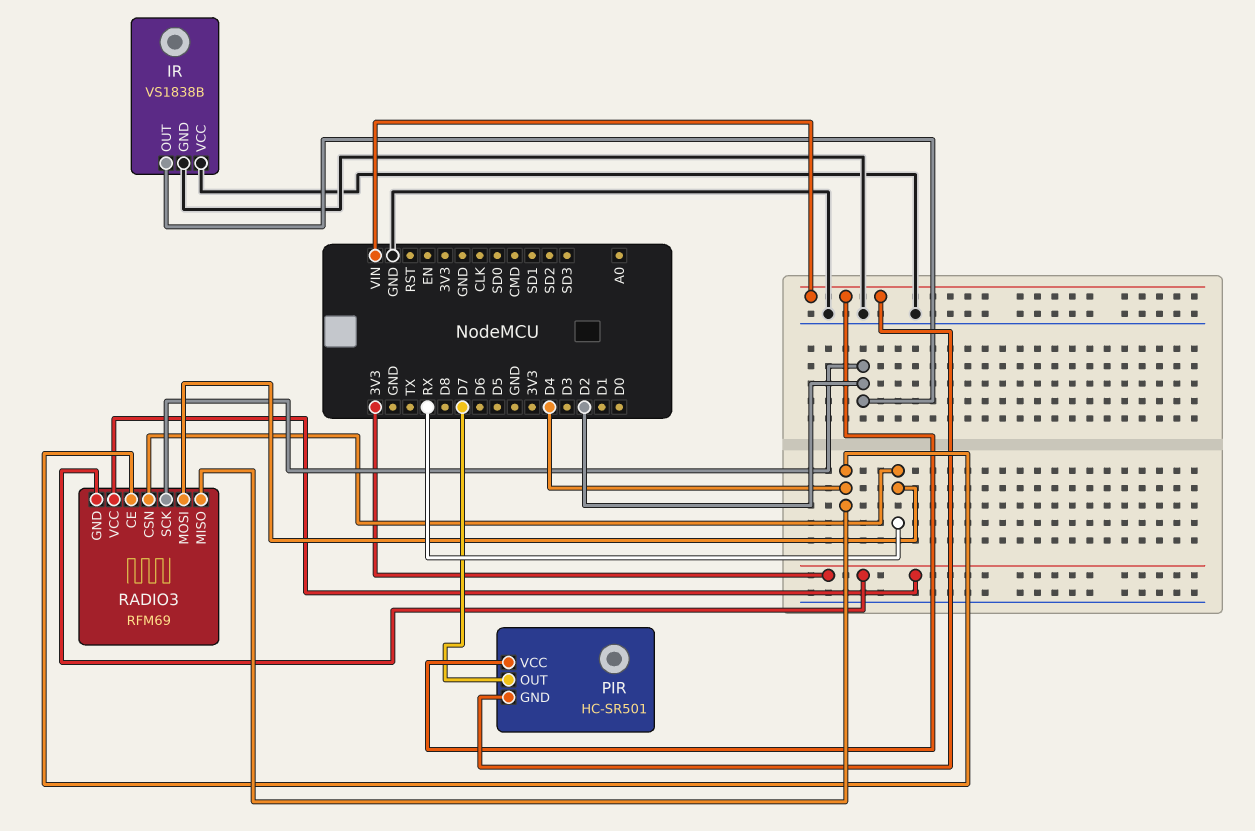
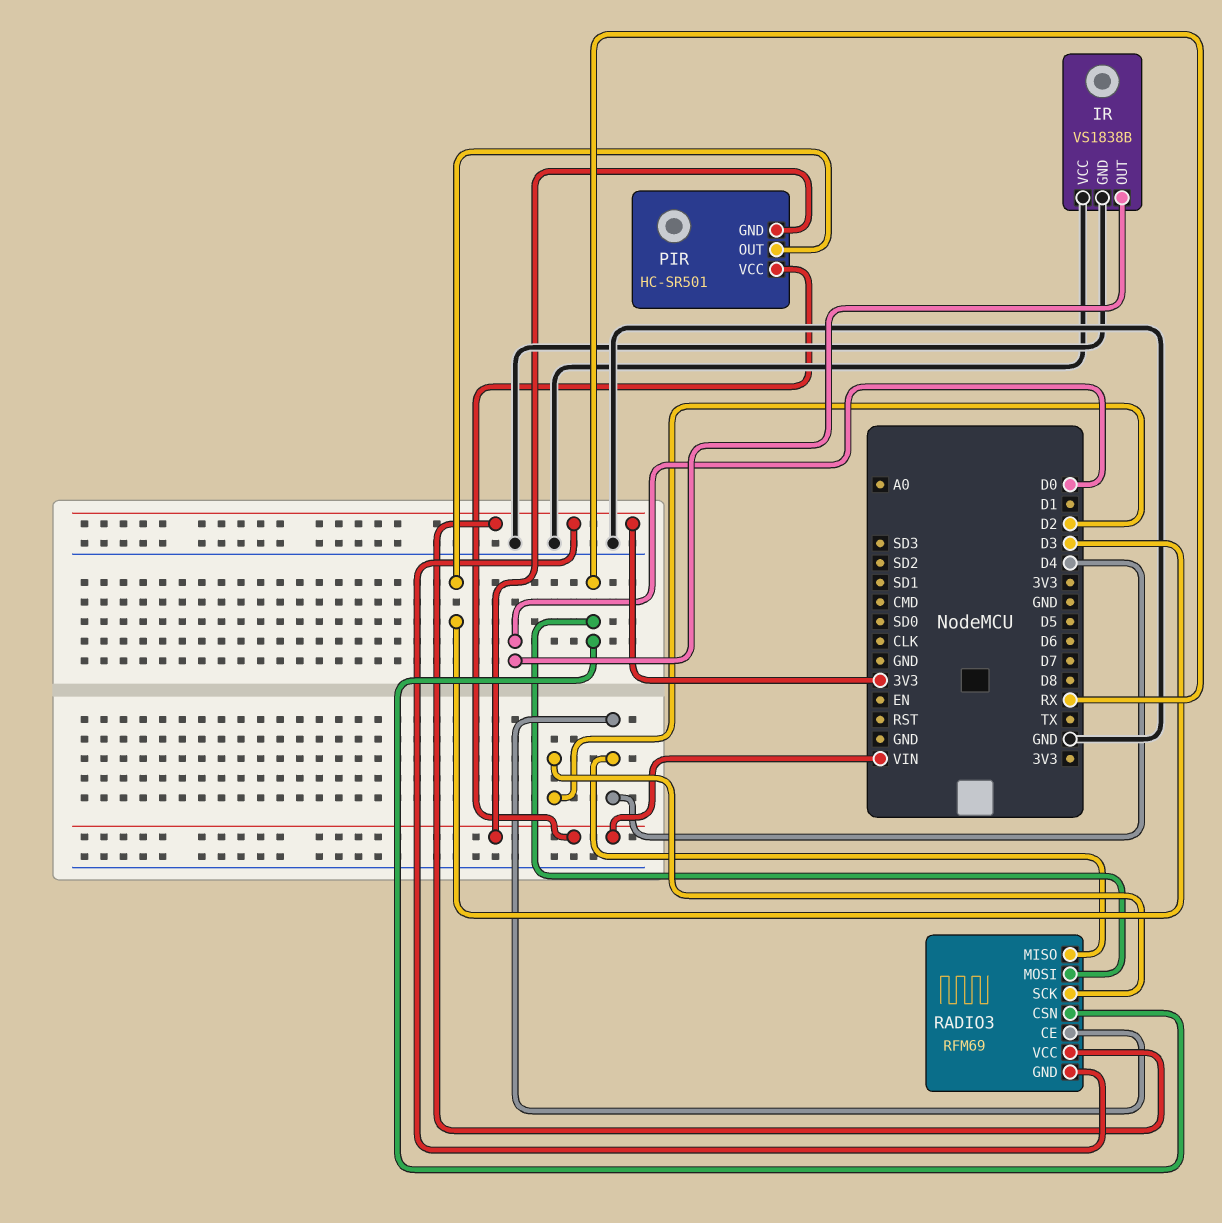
IR pin OUT: D2 -> D0
PIR pin OUT: D7 -> D3

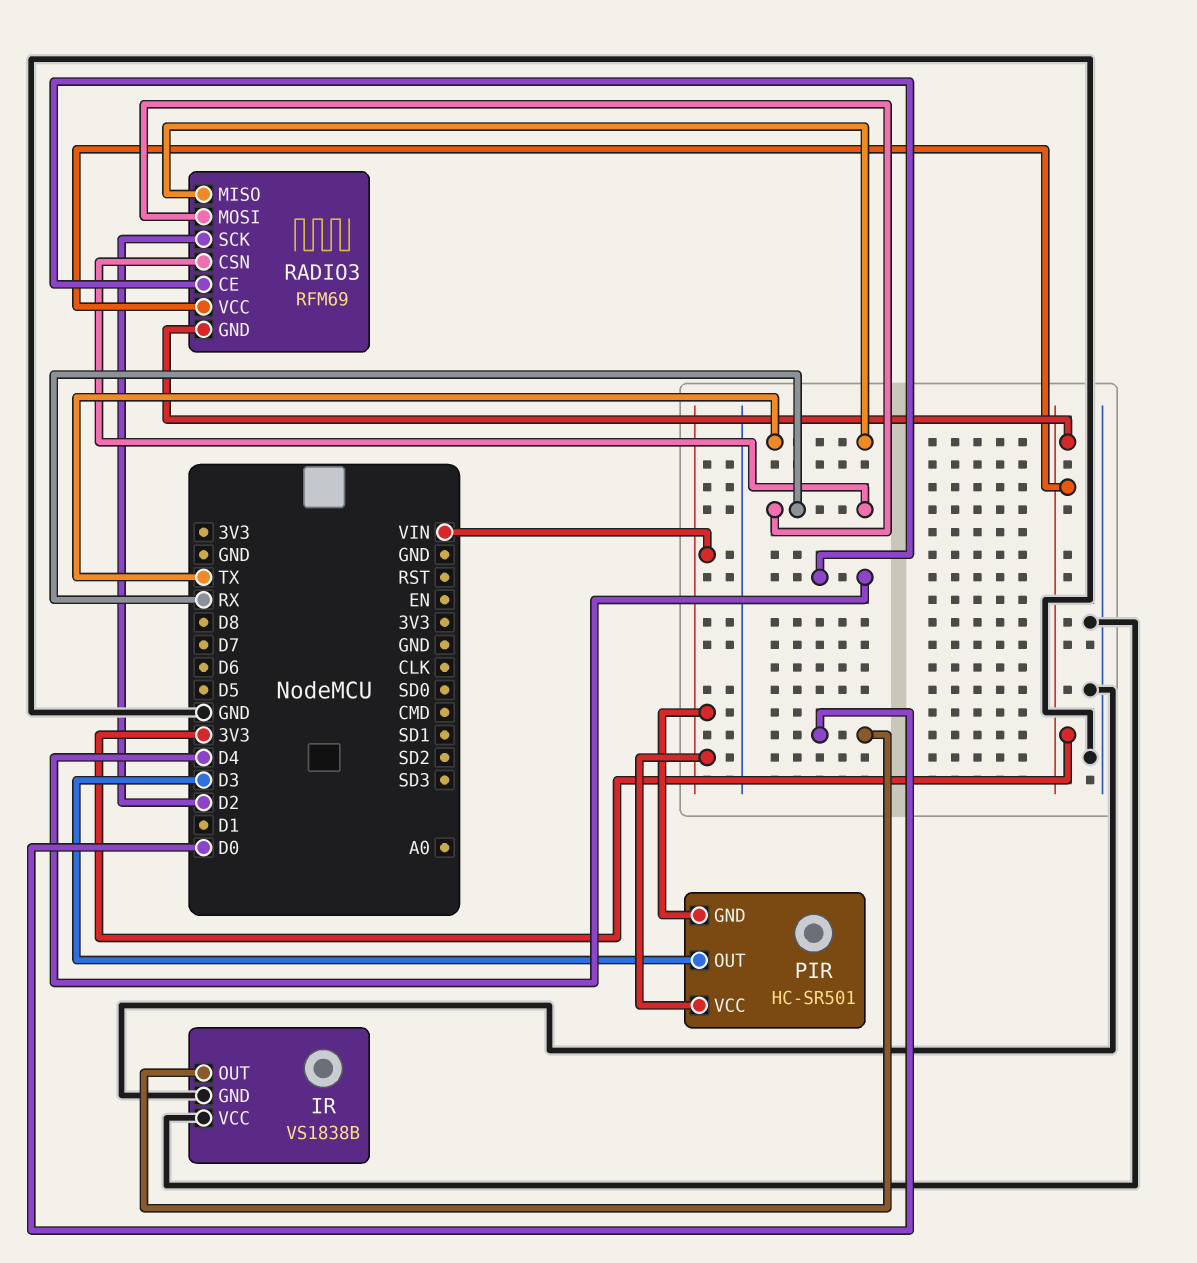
RADIO3 pin MISO: D4 -> TX

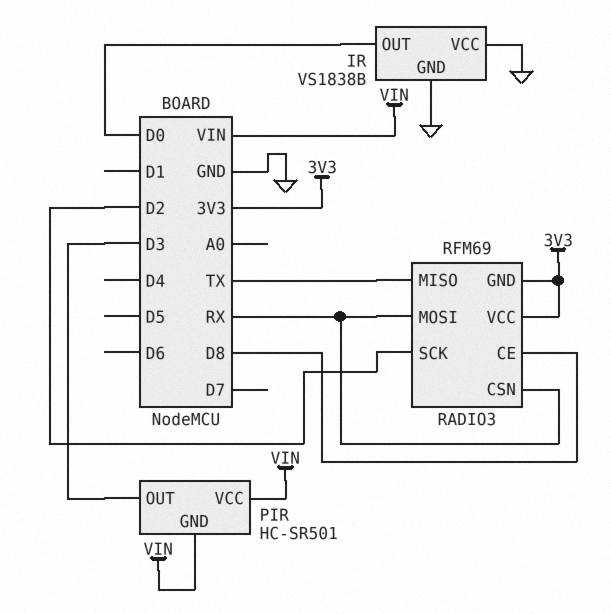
RADIO3 pin CE: D4 -> D8

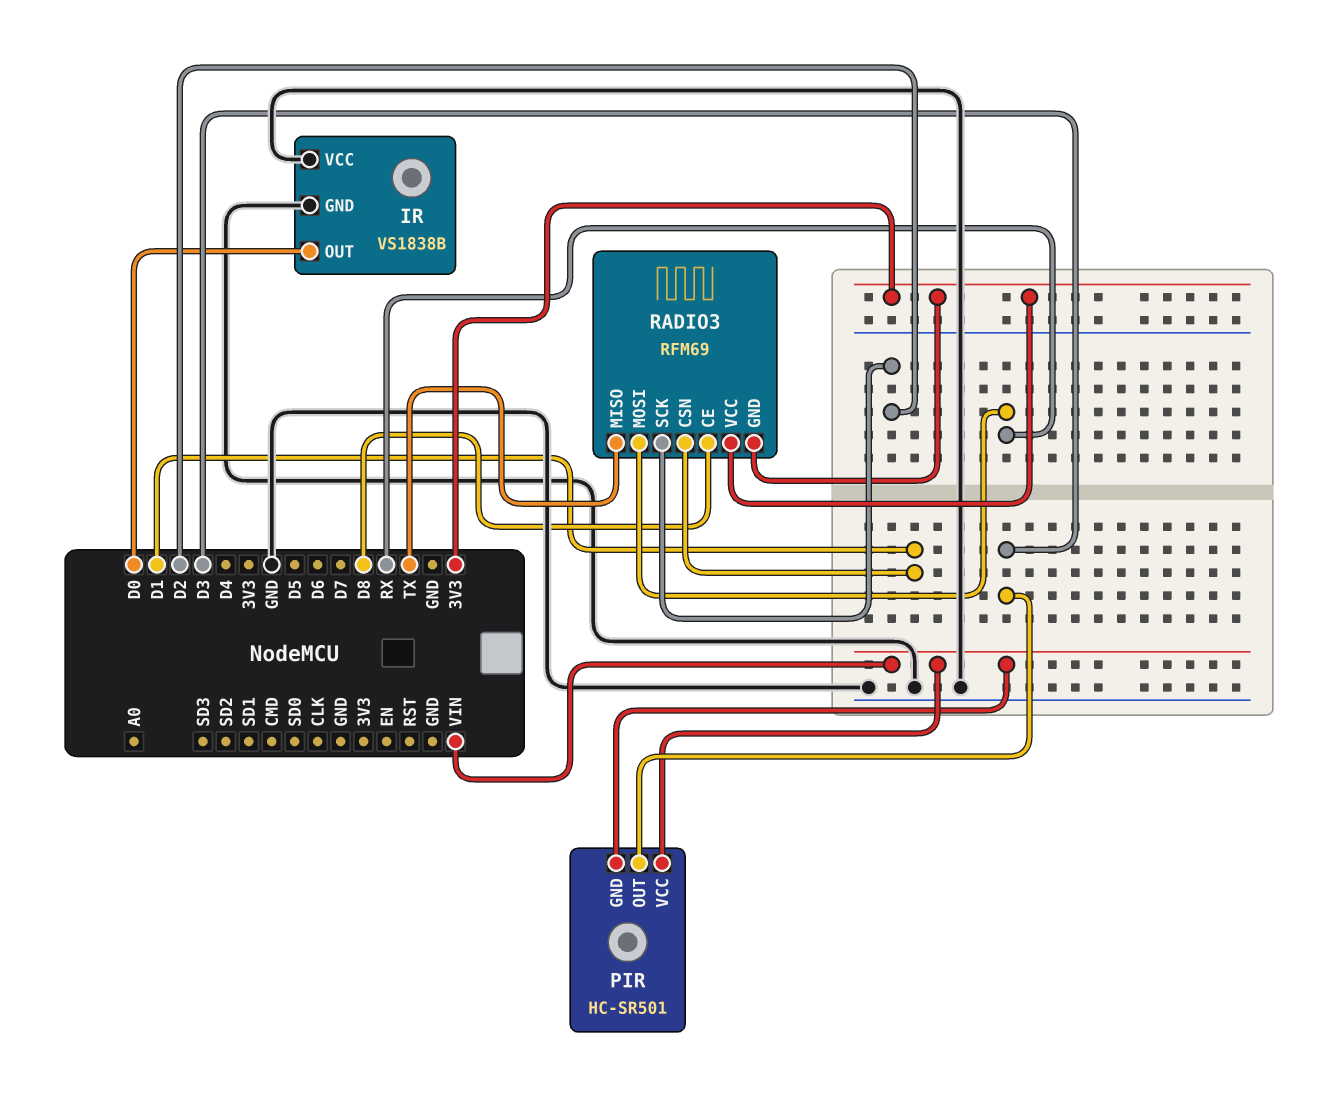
RADIO3 pin CSN: RX -> D1

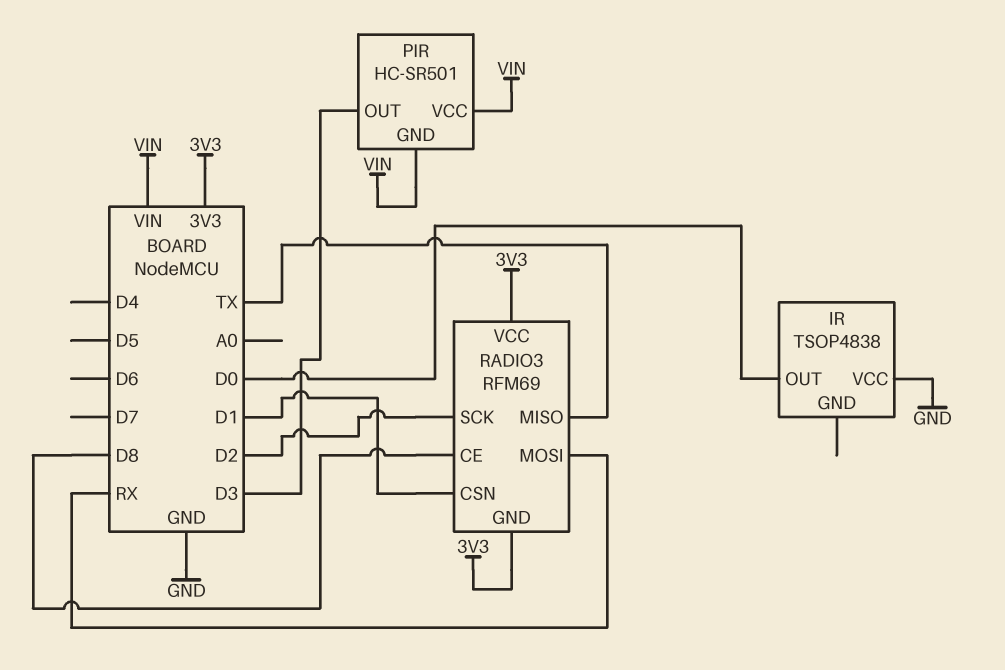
IR: VS1838B -> TSOP4838
IR pin GND: GND -> none

